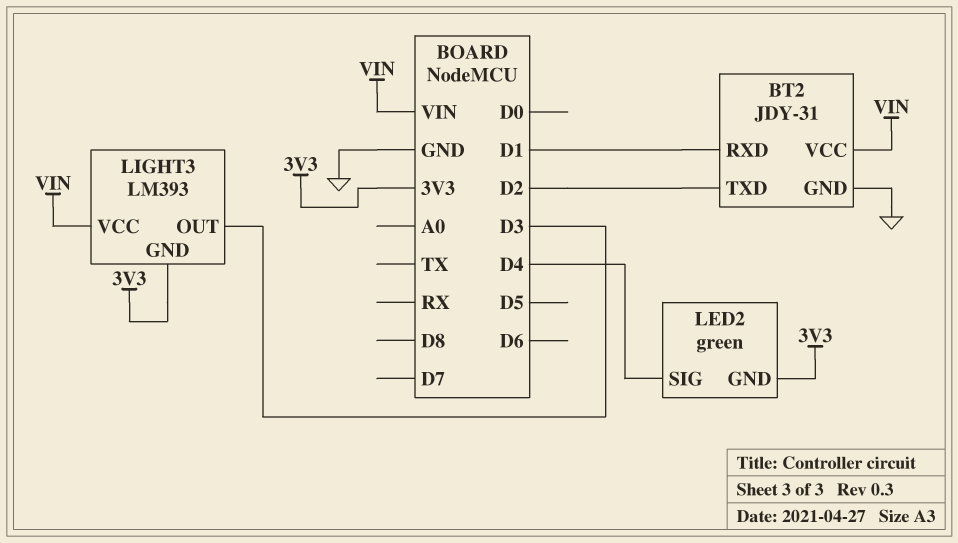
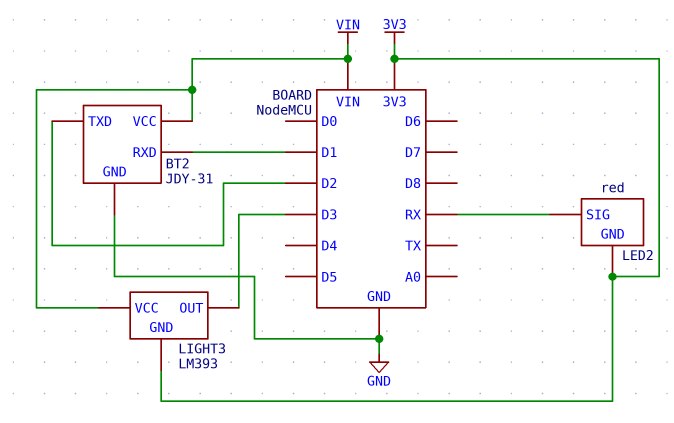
LED2: green -> red
LED2 pin SIG: D4 -> RX

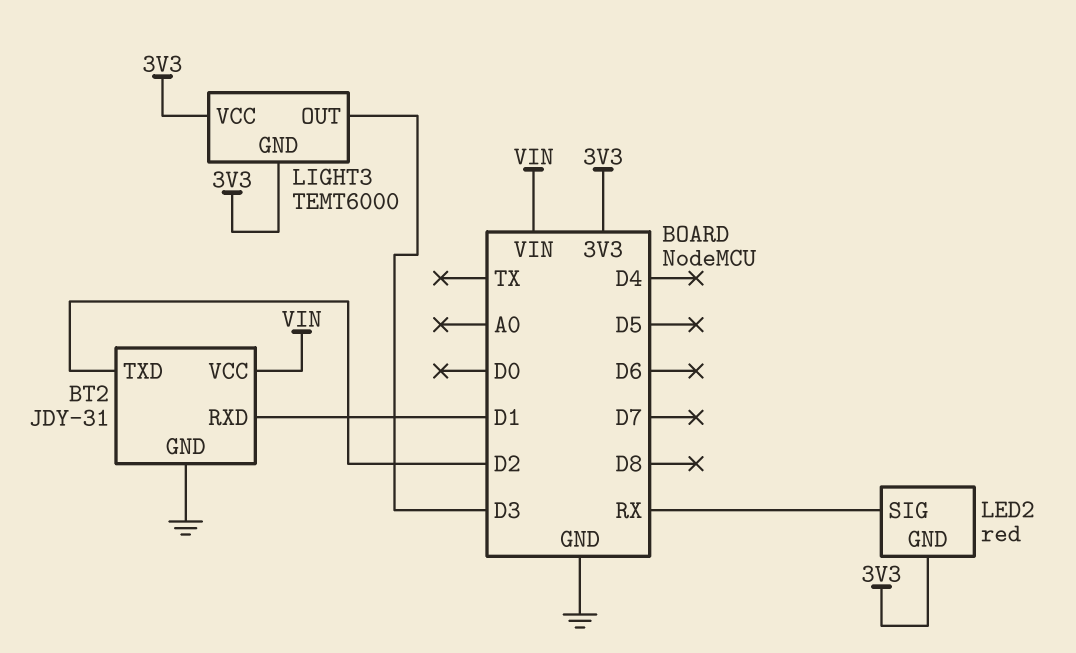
LIGHT3: LM393 -> TEMT6000
LIGHT3 pin VCC: VIN -> 3V3

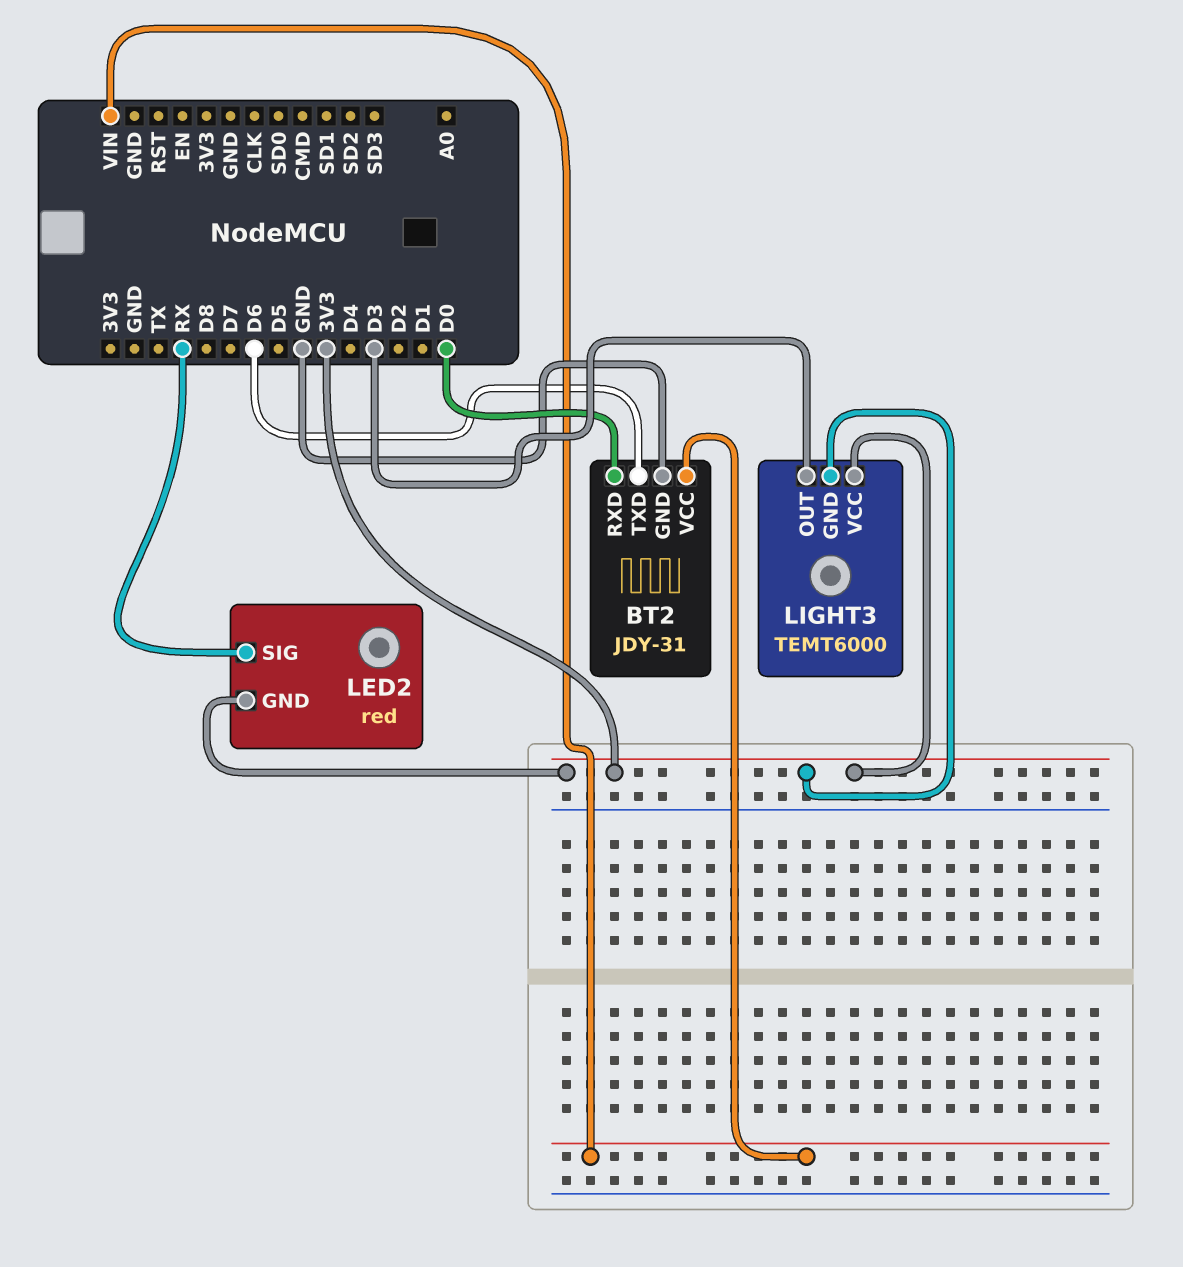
BT2 pin RXD: D1 -> D0
BT2 pin TXD: D2 -> D6

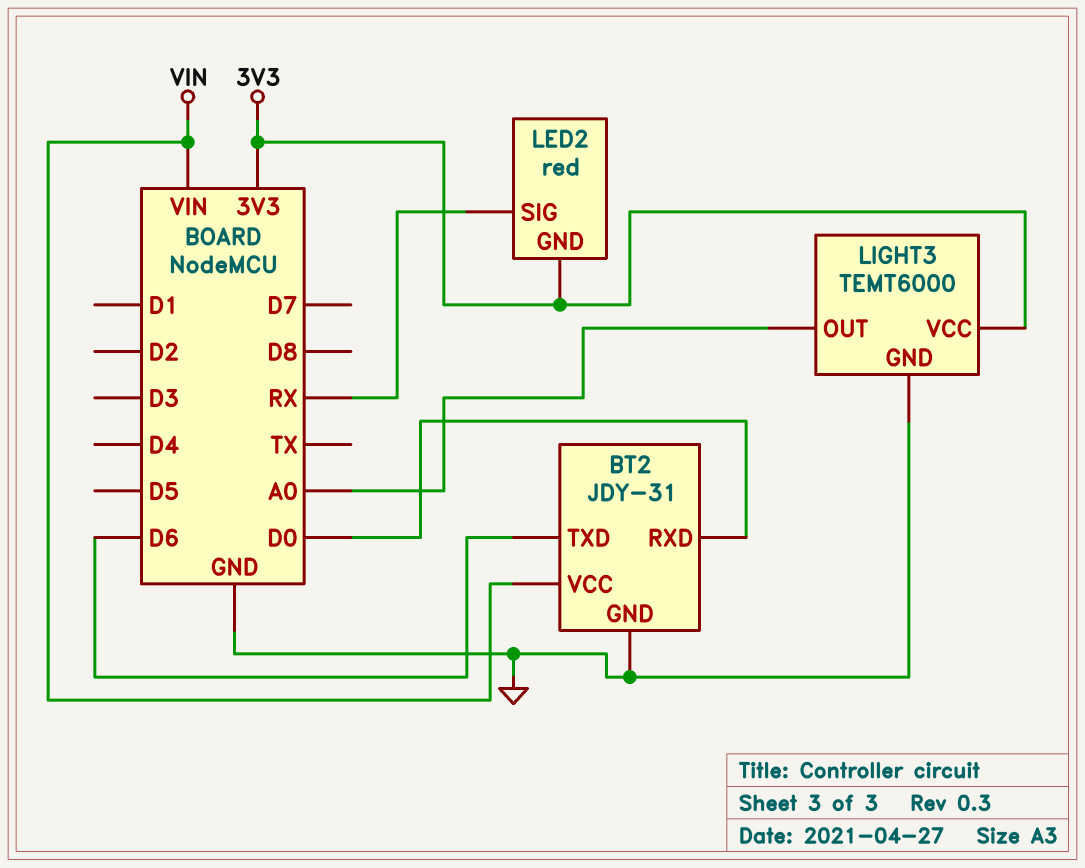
LIGHT3 pin GND: 3V3 -> GND
LIGHT3 pin OUT: D3 -> A0

